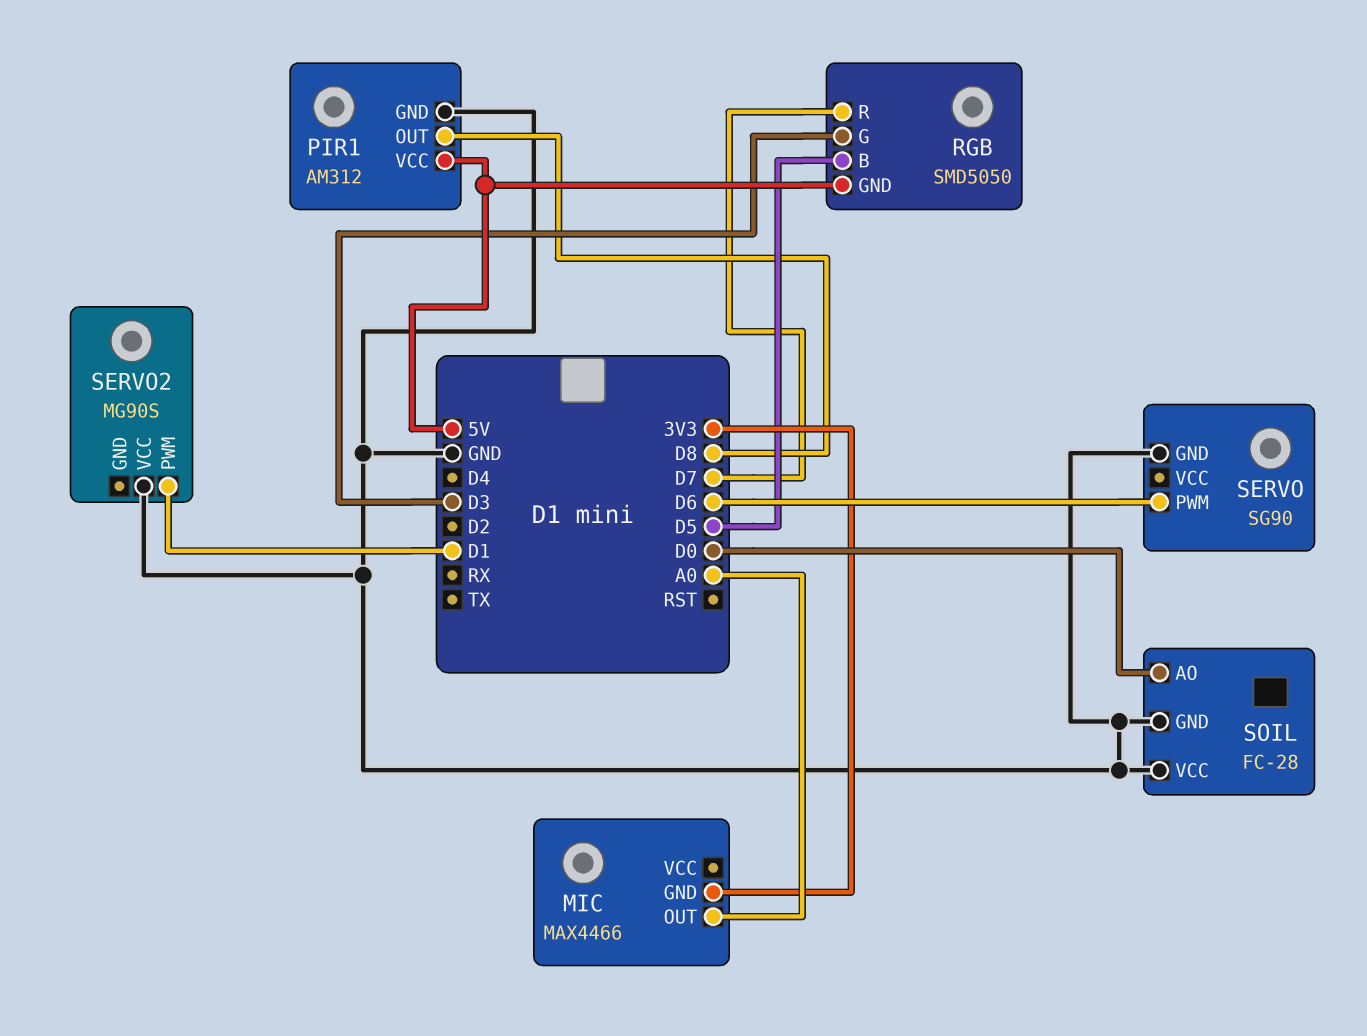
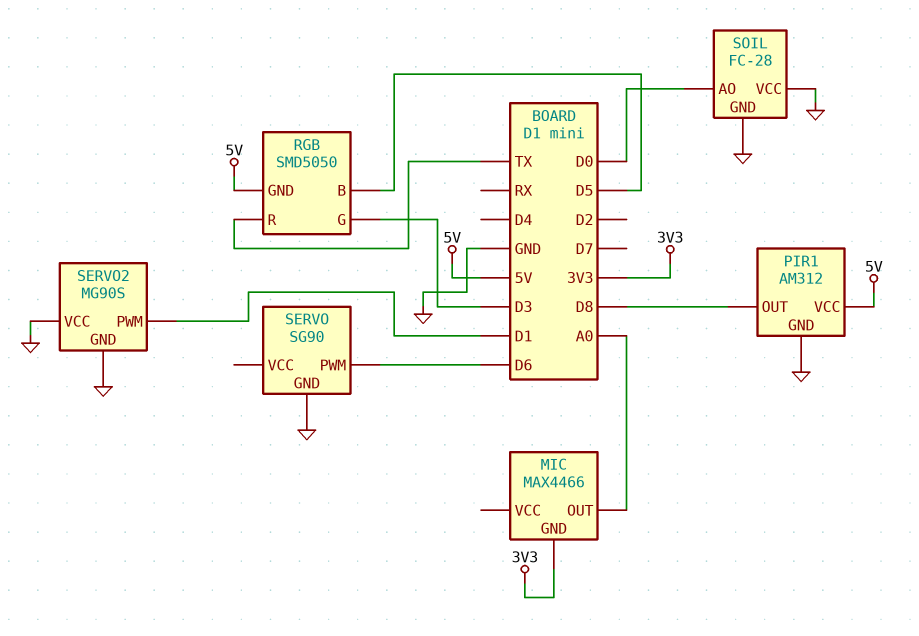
RGB pin R: D7 -> TX
SERVO2 pin GND: none -> GND

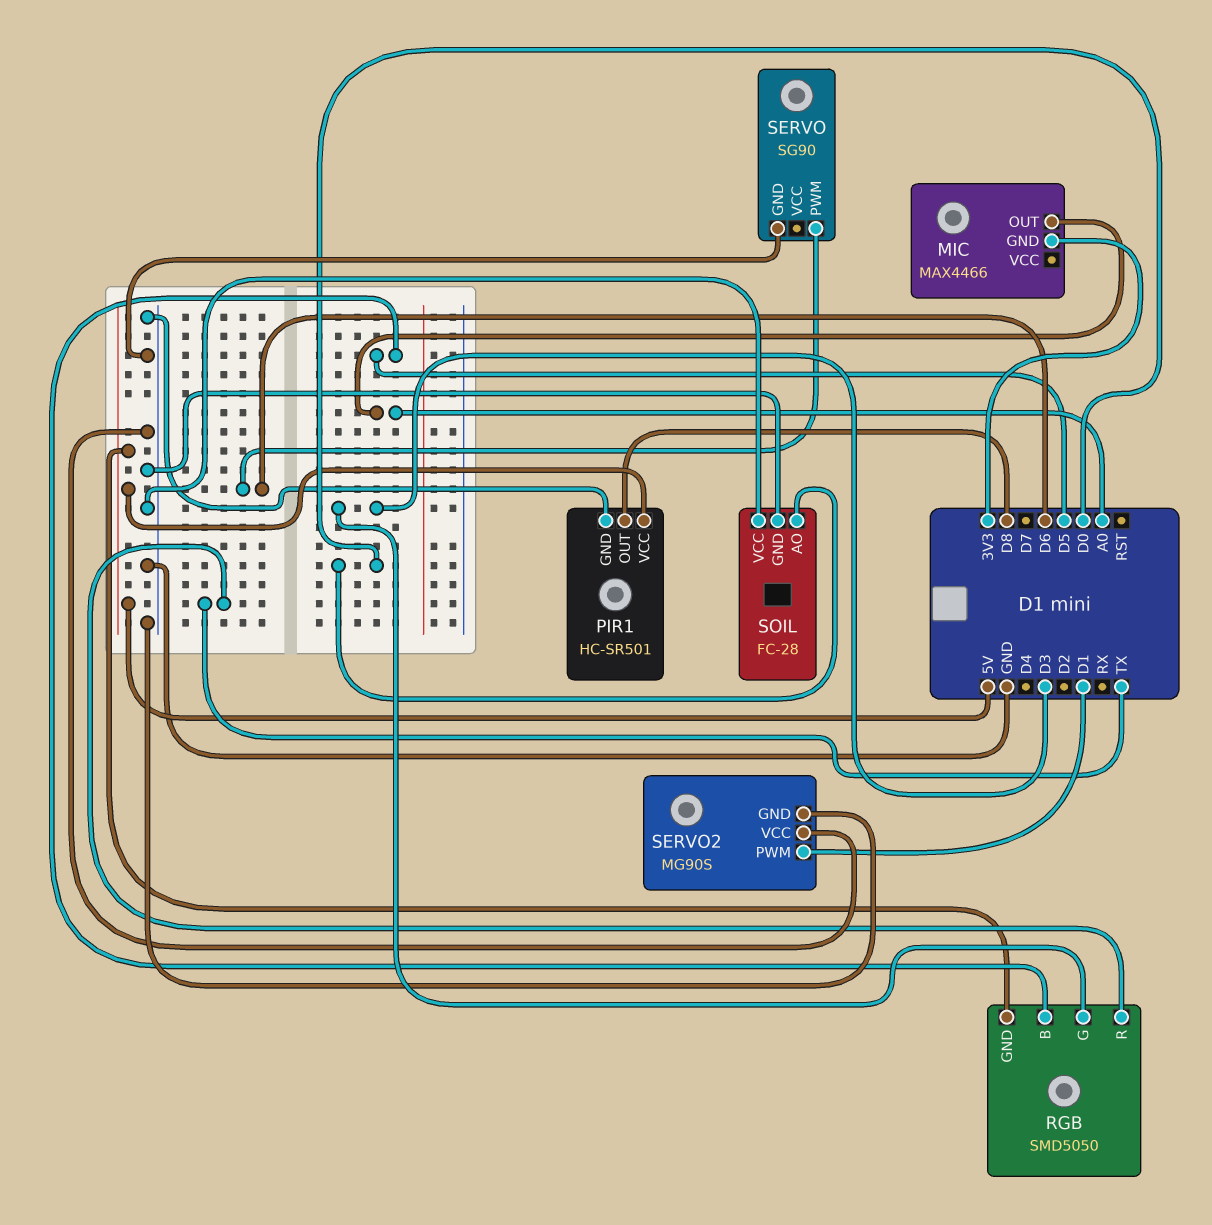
PIR1: AM312 -> HC-SR501

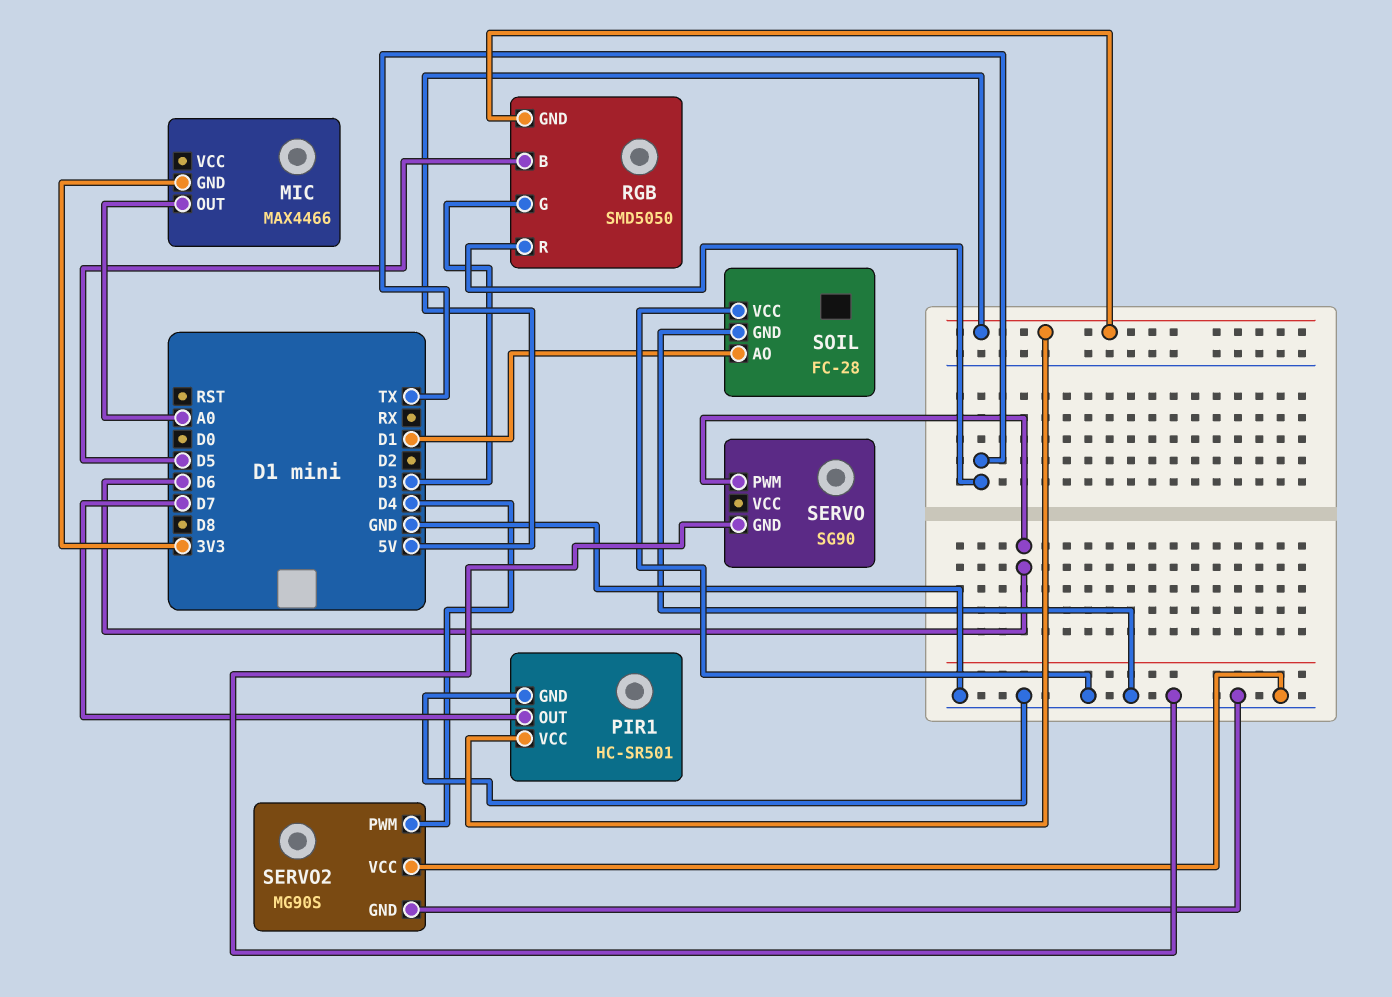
PIR1 pin OUT: D8 -> D7
SERVO2 pin PWM: D1 -> D4
SOIL pin AO: D0 -> D1

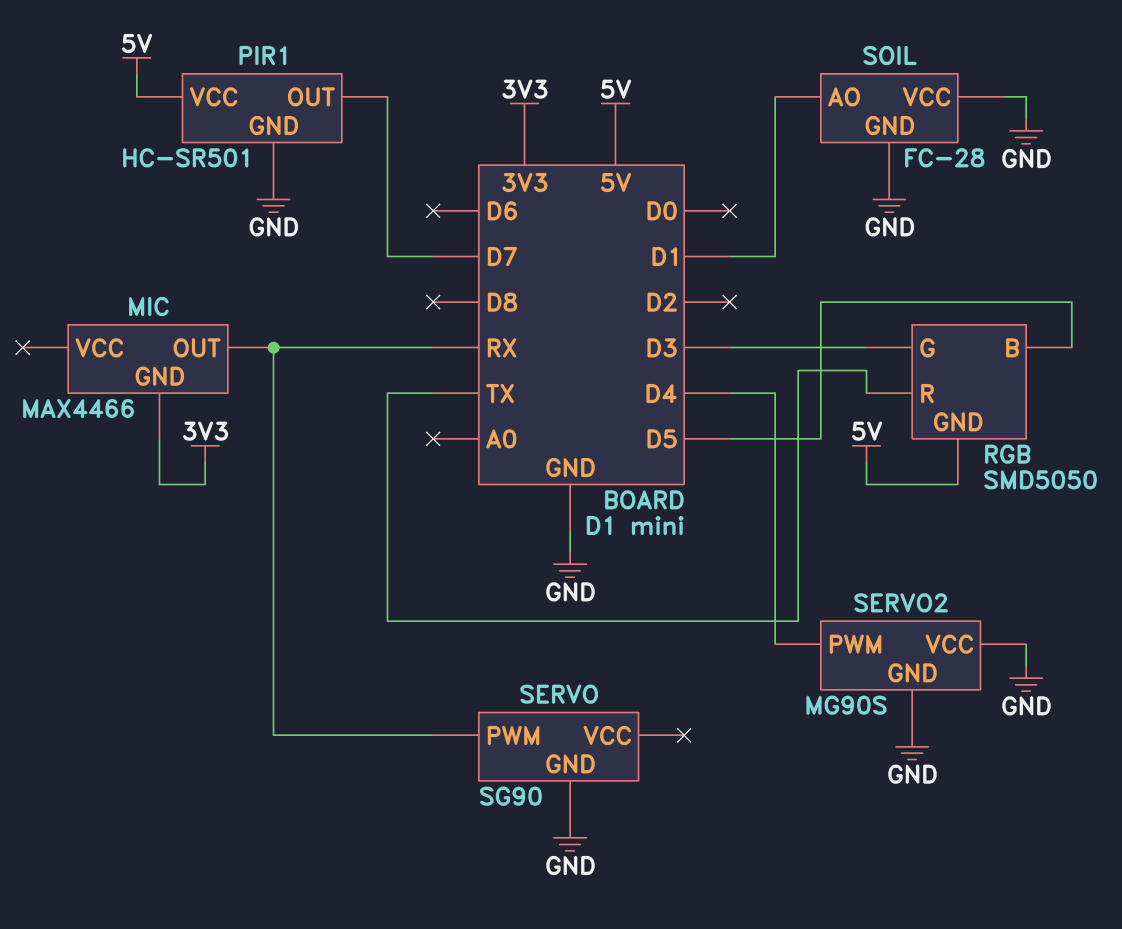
MIC pin OUT: A0 -> RX
SERVO pin PWM: D6 -> RX

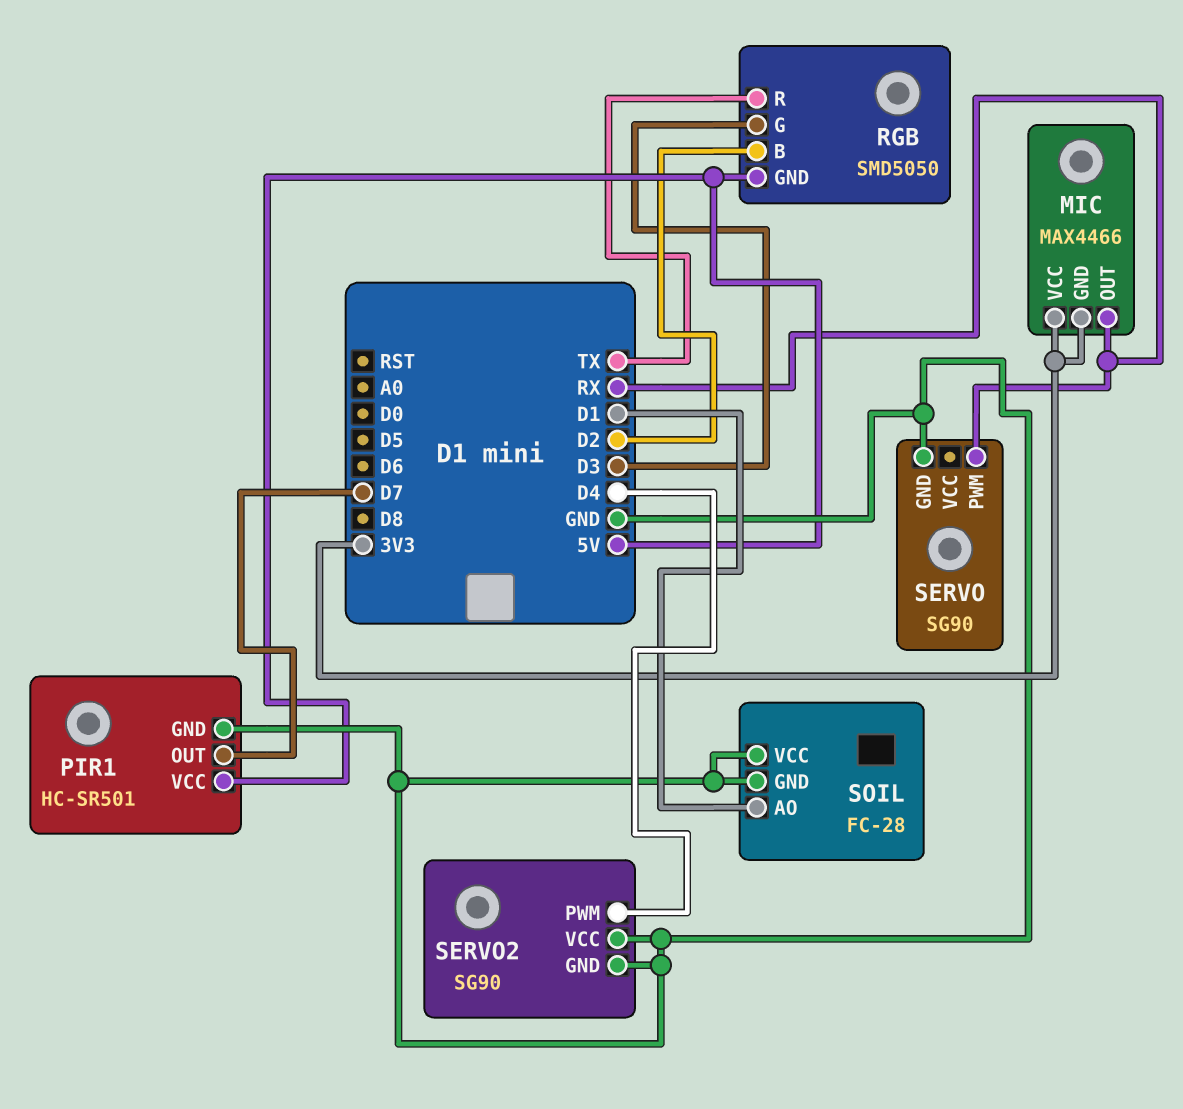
MIC pin VCC: none -> 3V3
RGB pin B: D5 -> D2
SERVO2: MG90S -> SG90

